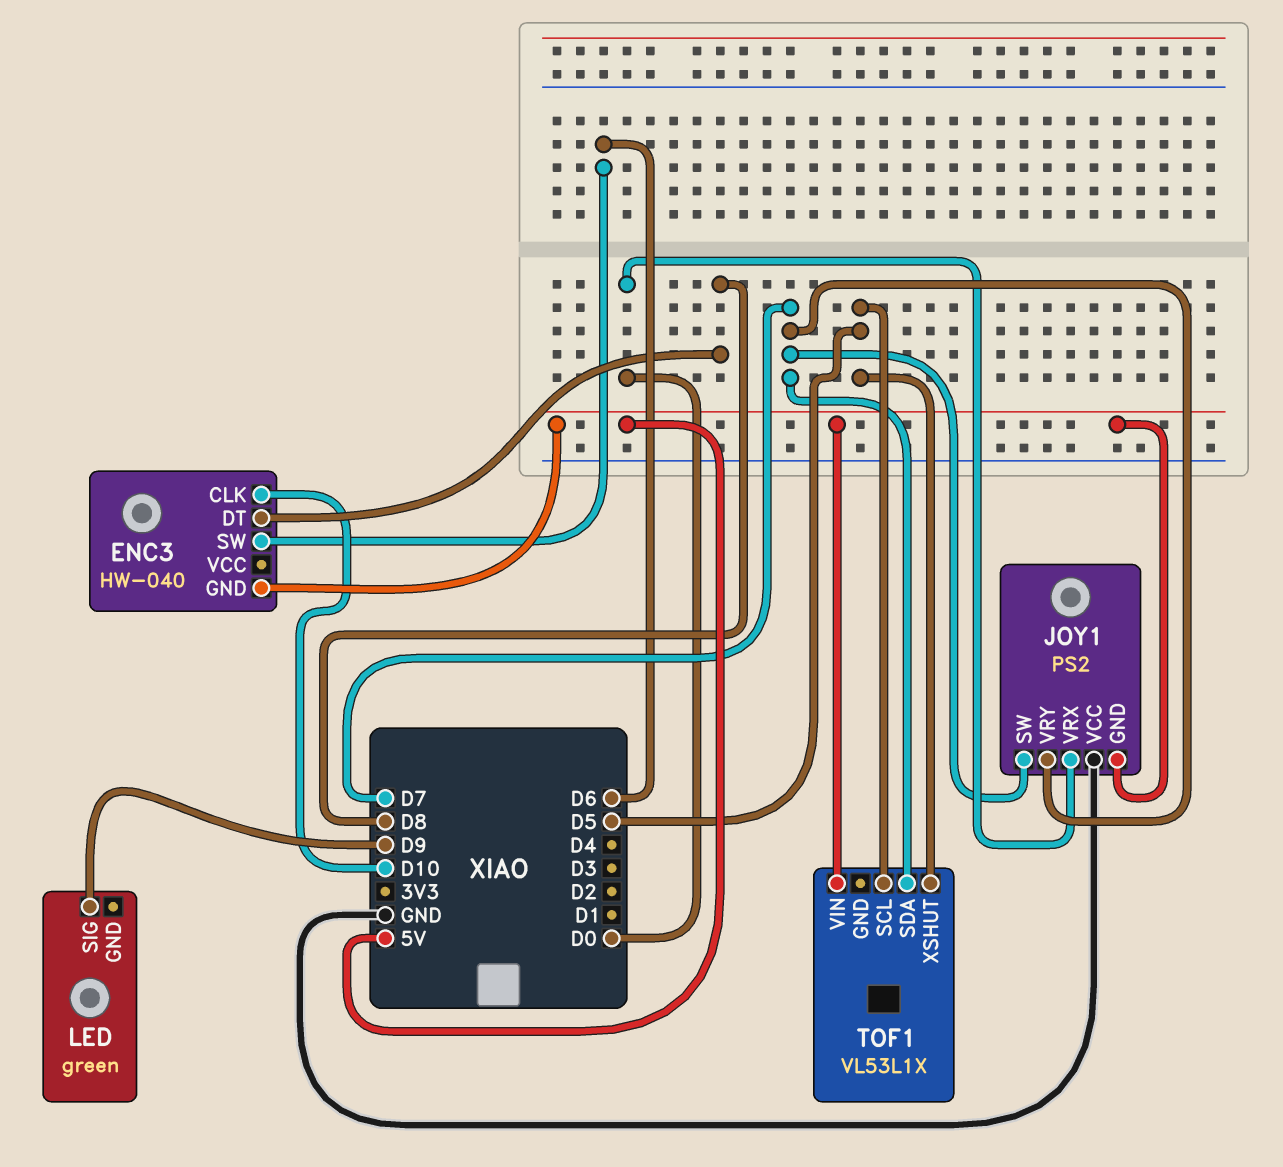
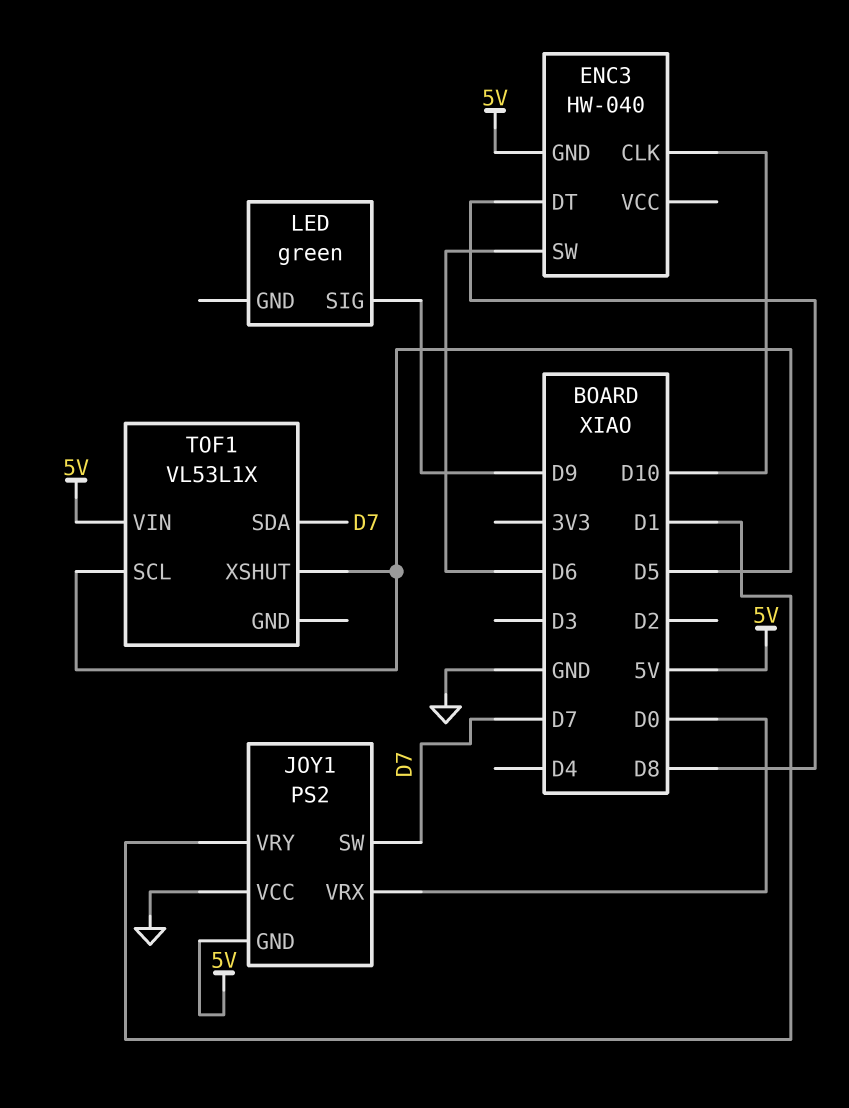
JOY1 pin VRY: D7 -> D1

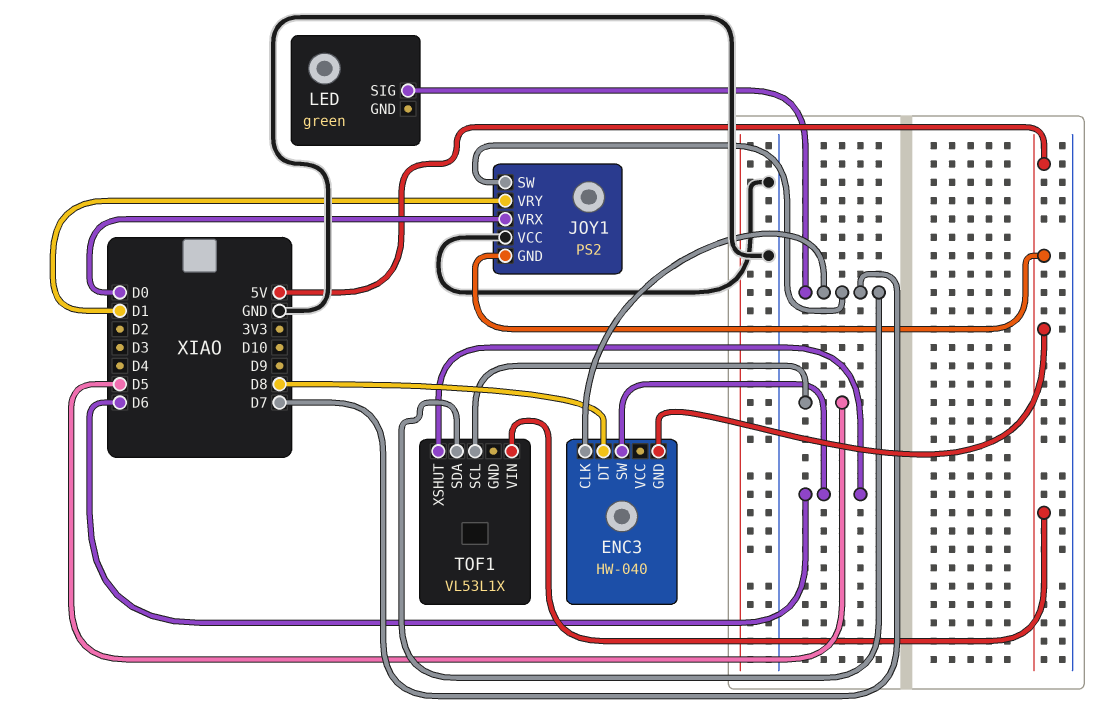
ENC3 pin CLK: D10 -> D7
LED pin SIG: D9 -> D7
TOF1 pin XSHUT: D5 -> D6

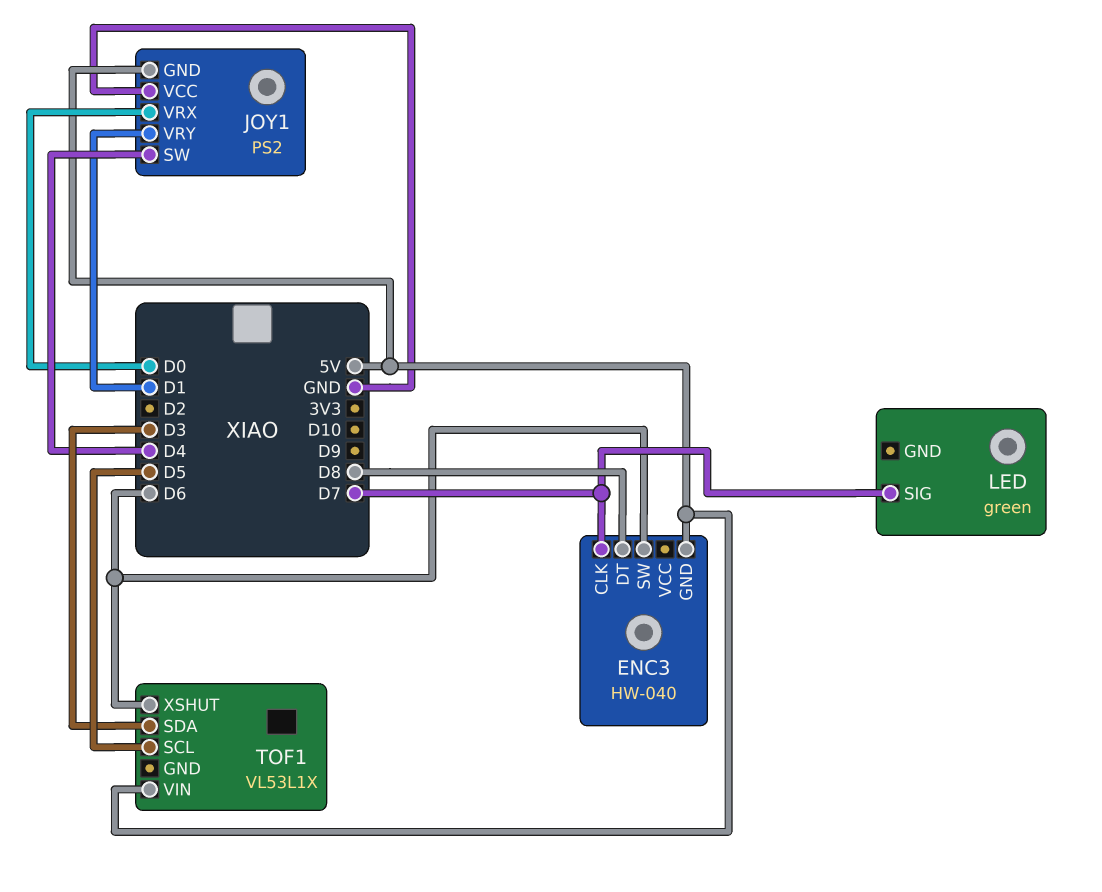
JOY1 pin SW: D7 -> D4
TOF1 pin SDA: D7 -> D3

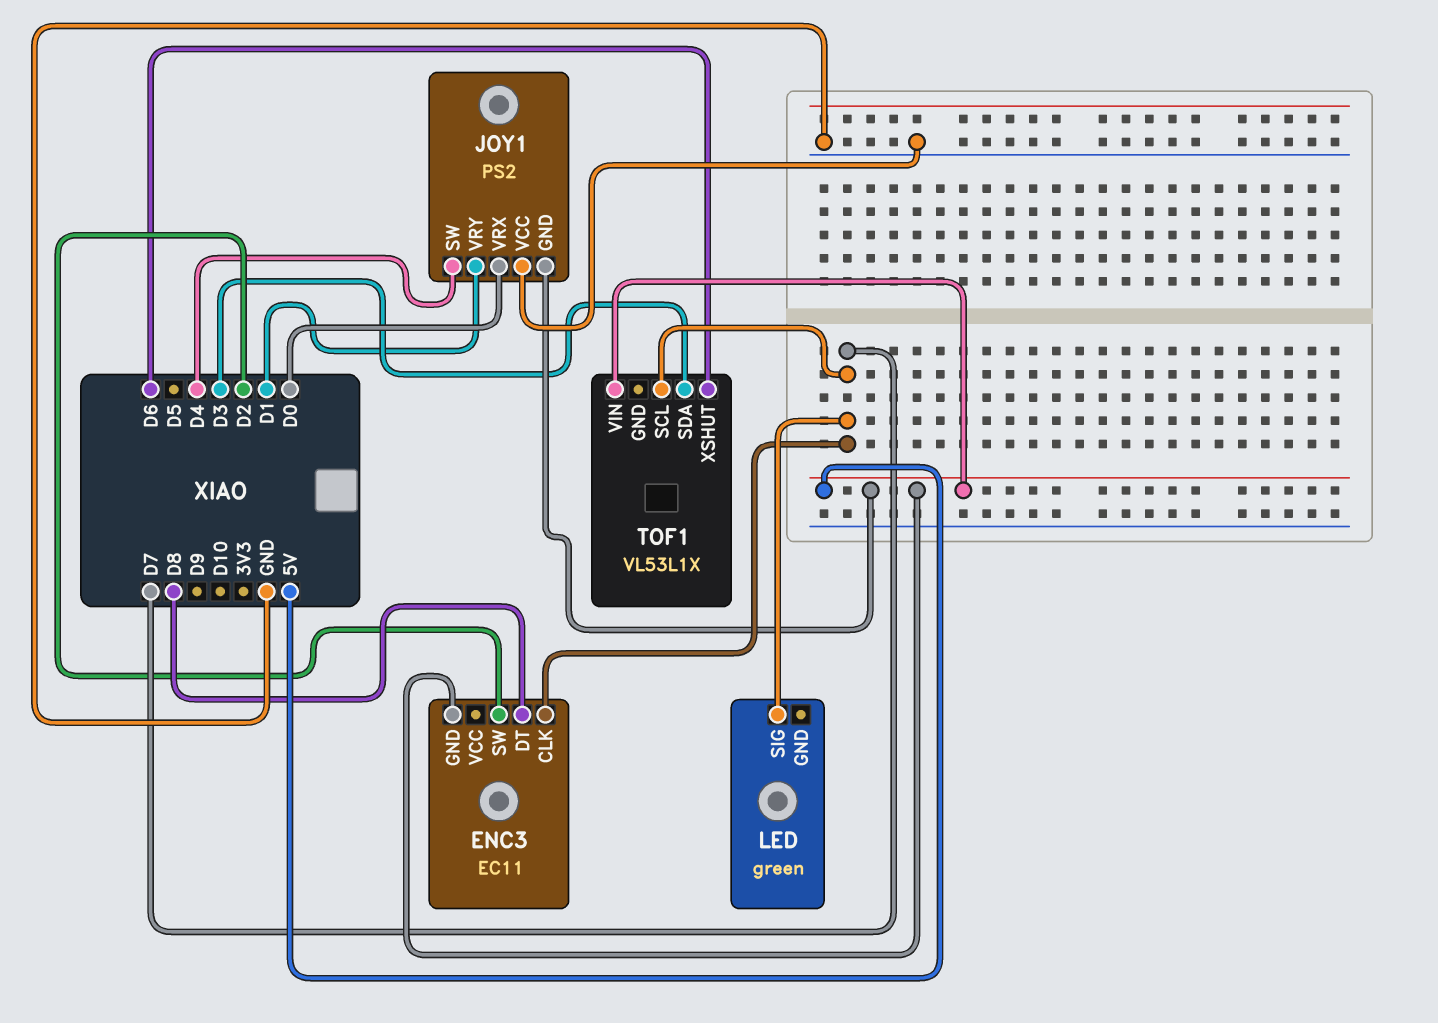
ENC3: HW-040 -> EC11
ENC3 pin SW: D6 -> D2
TOF1 pin SCL: D5 -> D7

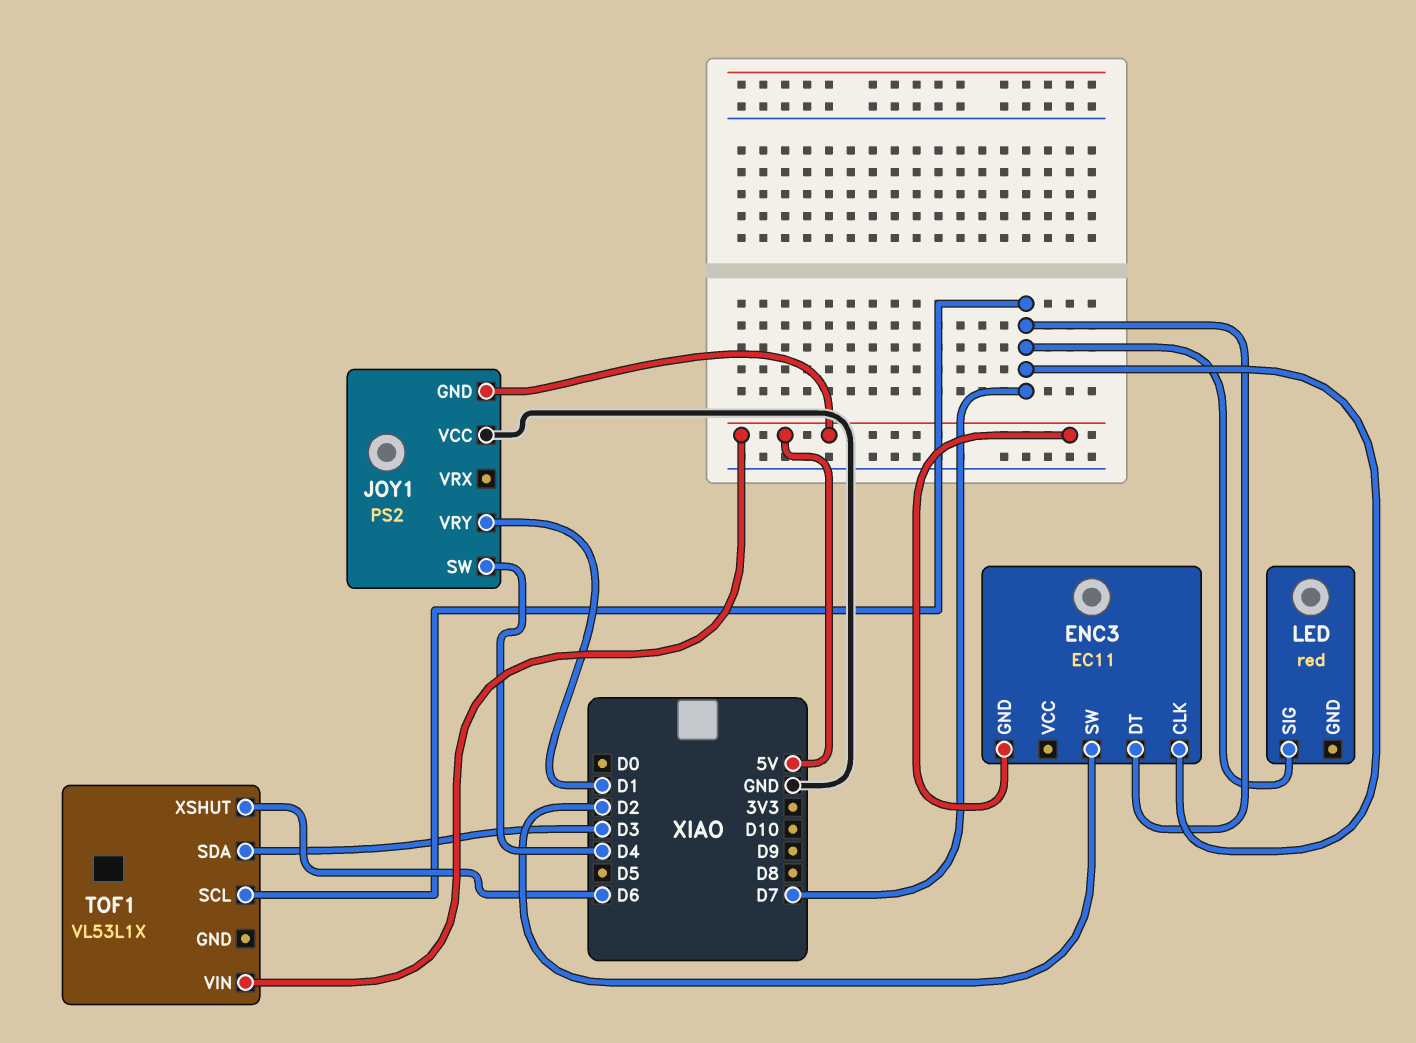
ENC3 pin DT: D8 -> D7
JOY1 pin VRX: D0 -> none
LED: green -> red

